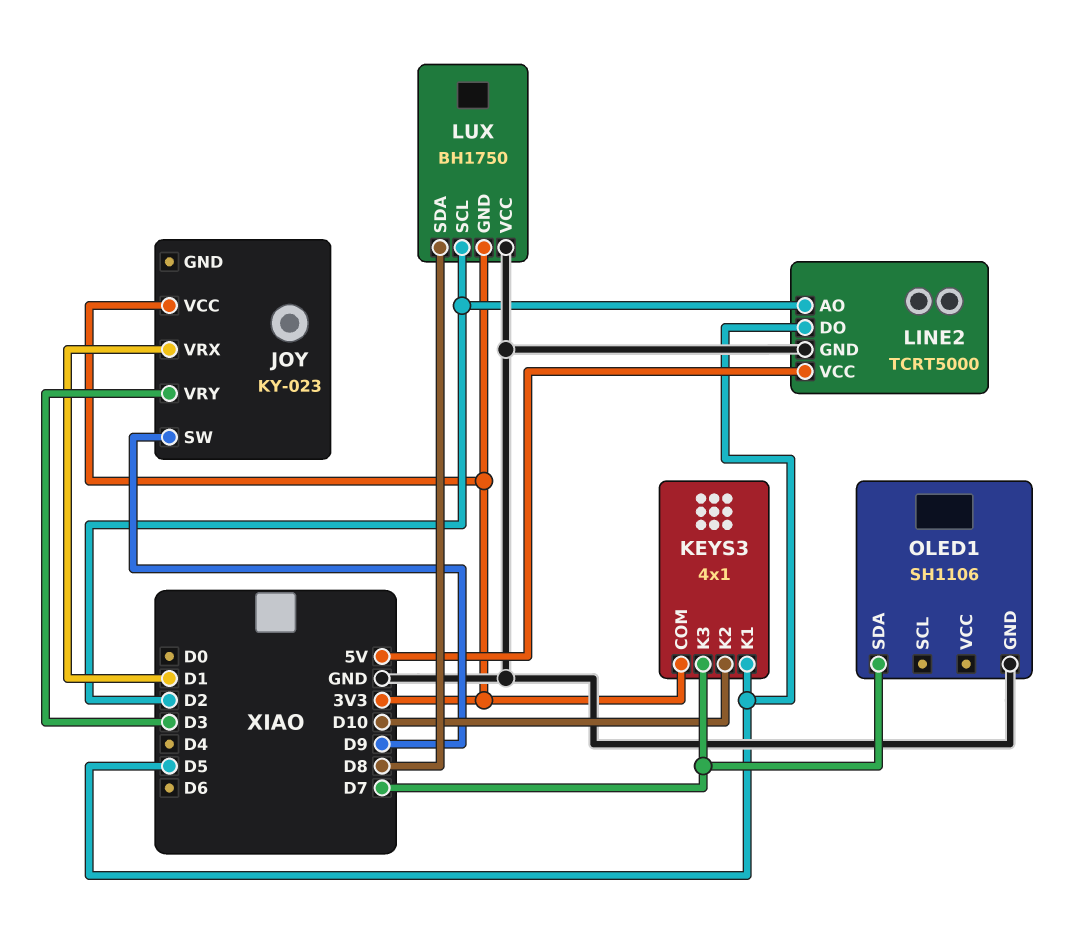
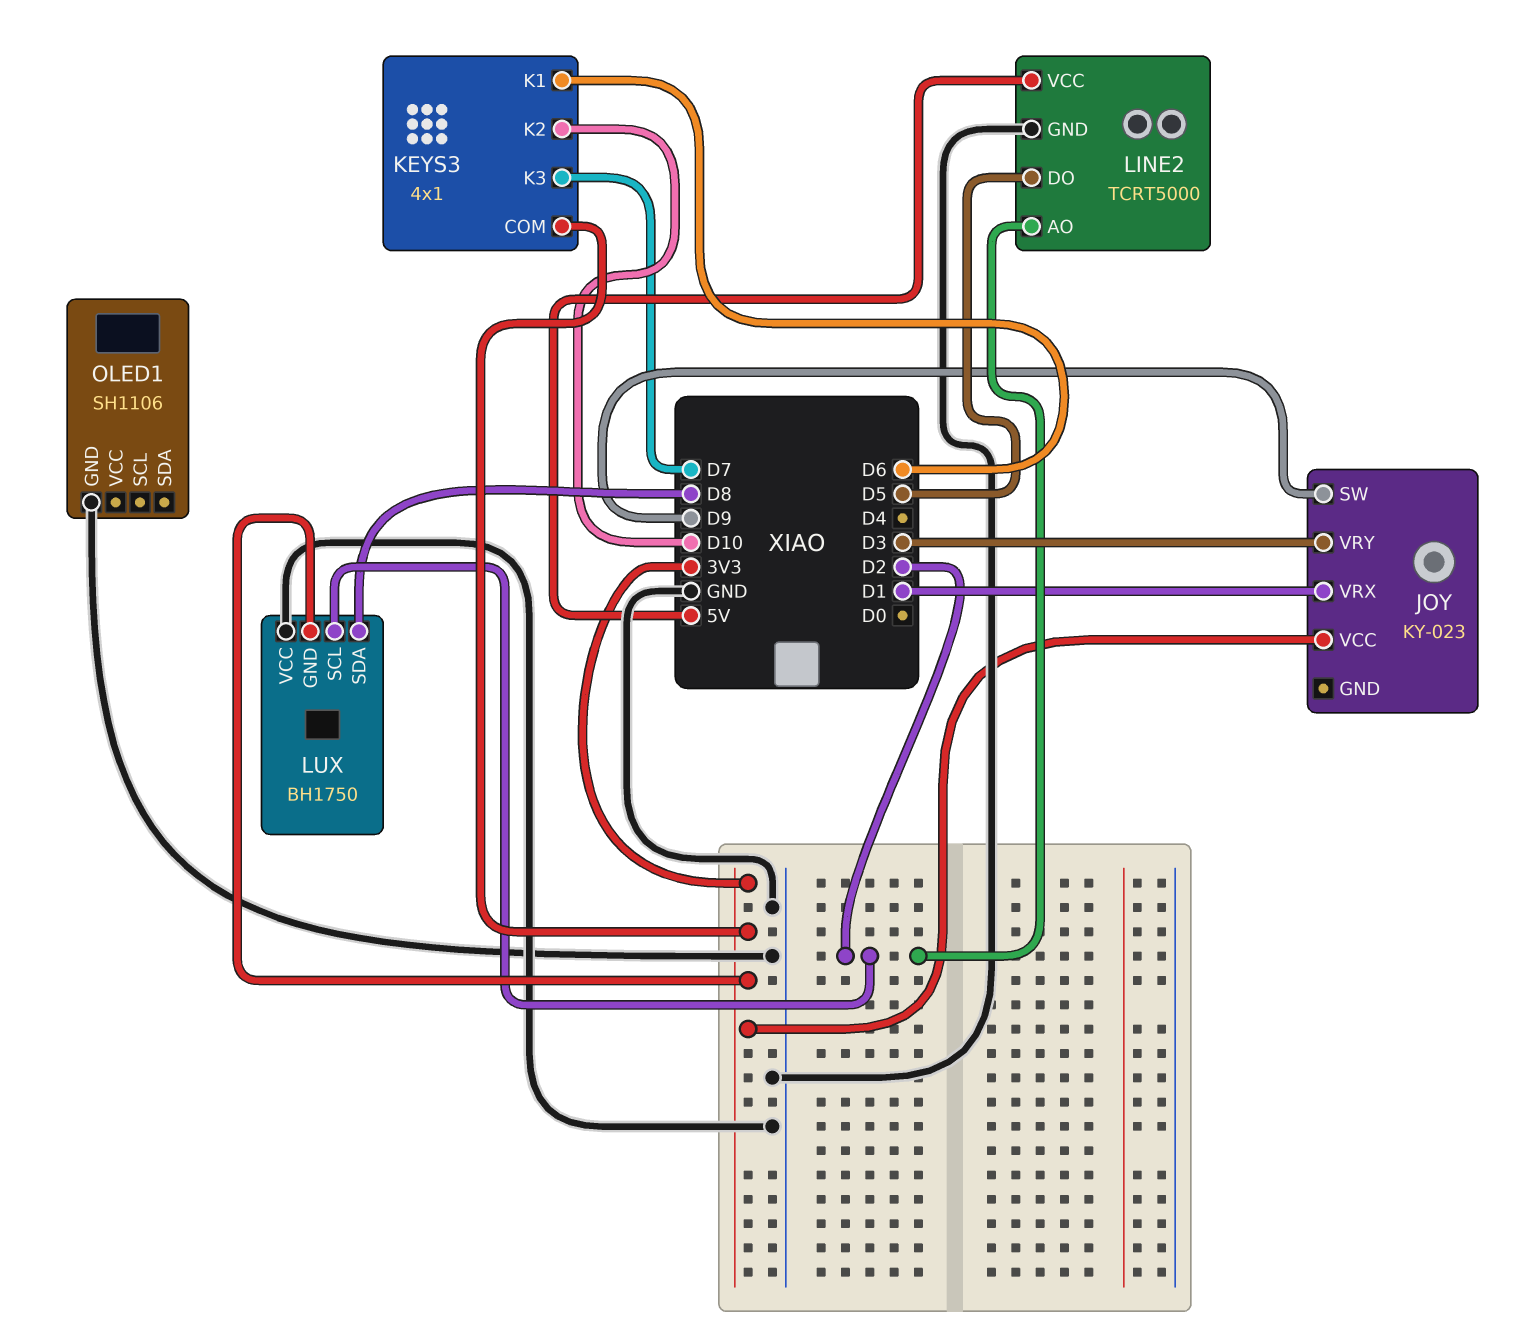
KEYS3 pin K1: D5 -> D6
OLED1 pin SDA: D7 -> none

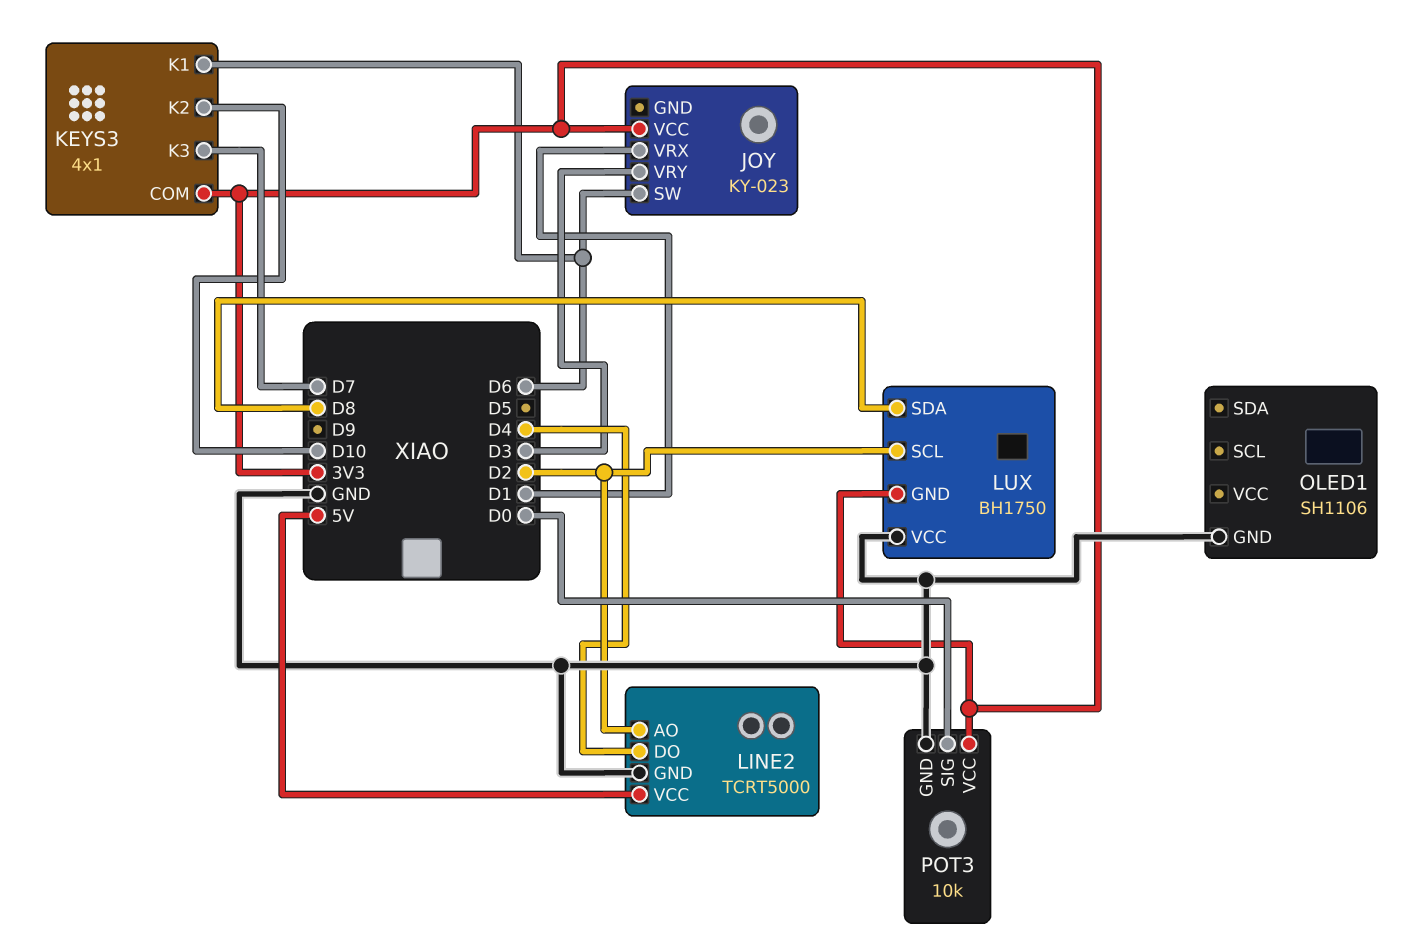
JOY pin SW: D9 -> D6
LINE2 pin DO: D5 -> D4
POT3: none -> 10k
POT3 pin GND: none -> GND
POT3 pin SIG: none -> D0
POT3 pin VCC: none -> 3V3

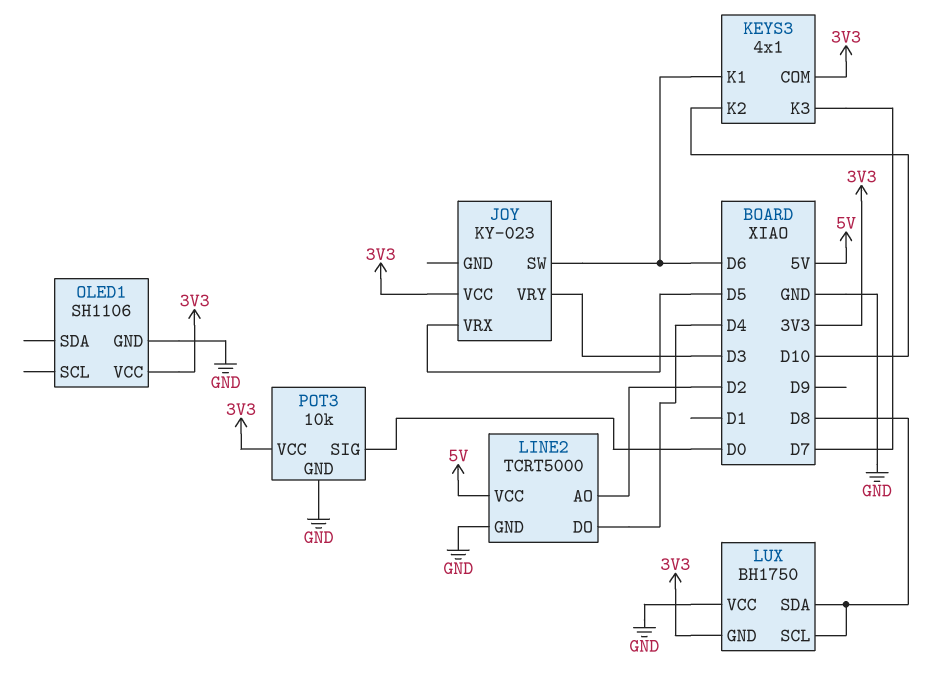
JOY pin VRX: D1 -> D5
LUX pin SCL: D2 -> D8
OLED1 pin VCC: none -> 3V3

